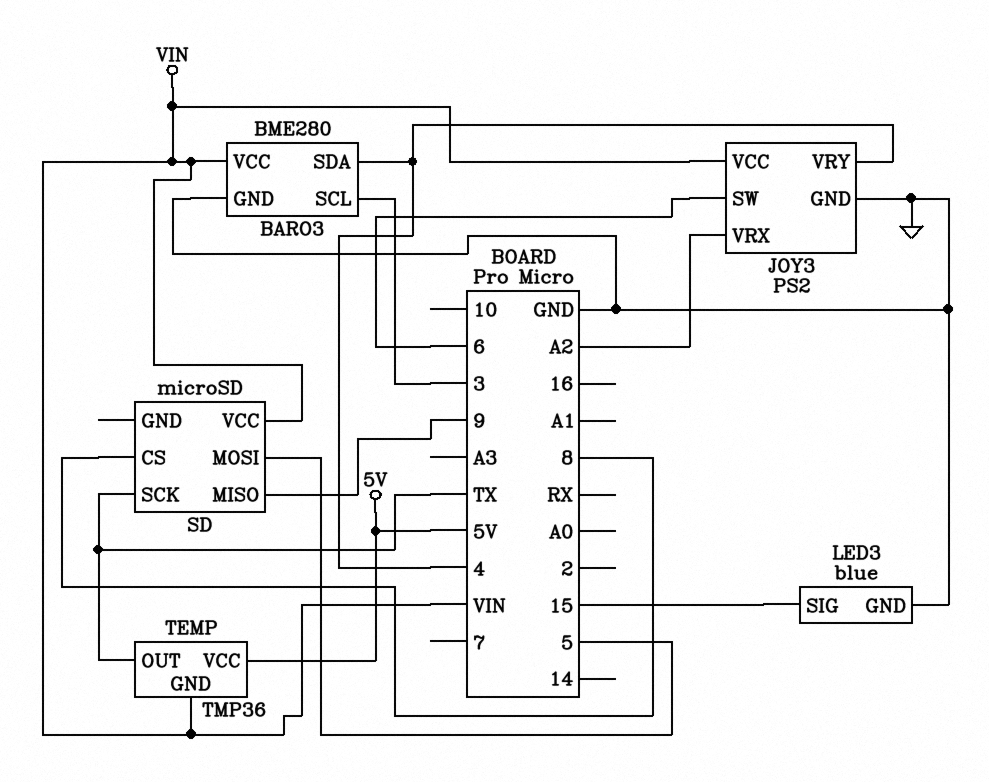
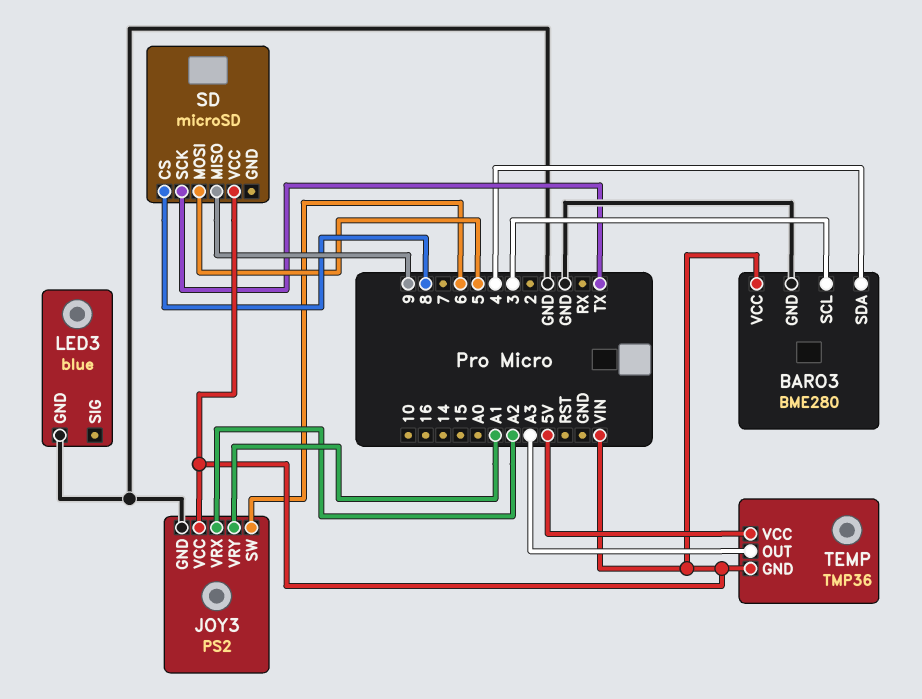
JOY3 pin VRY: 4 -> A1
LED3 pin SIG: 15 -> none
TEMP pin OUT: TX -> A3

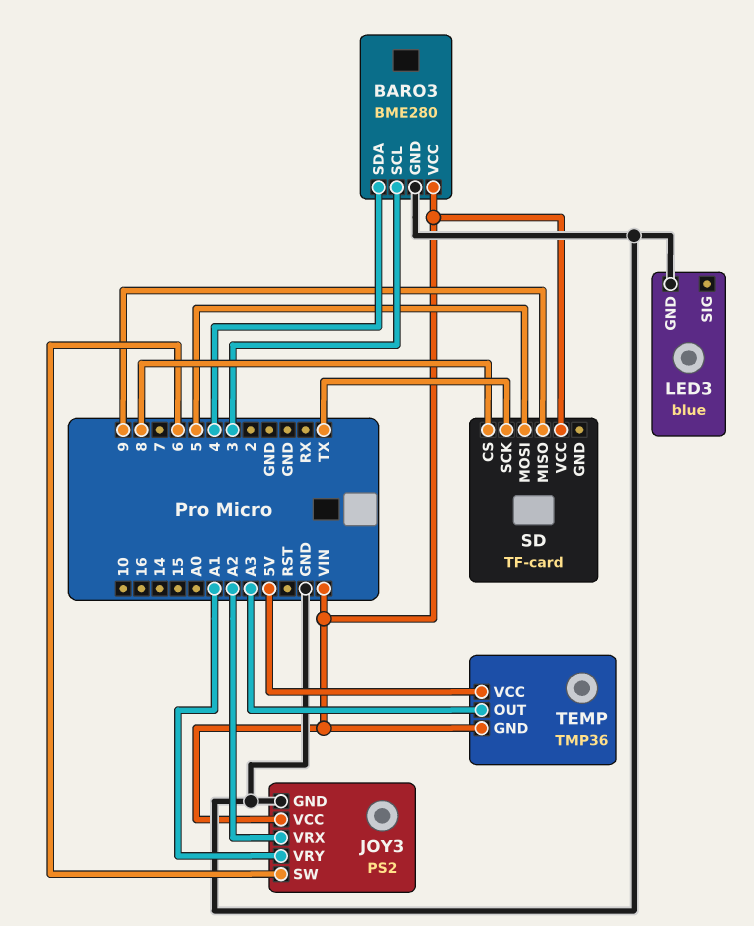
SD: microSD -> TF-card

